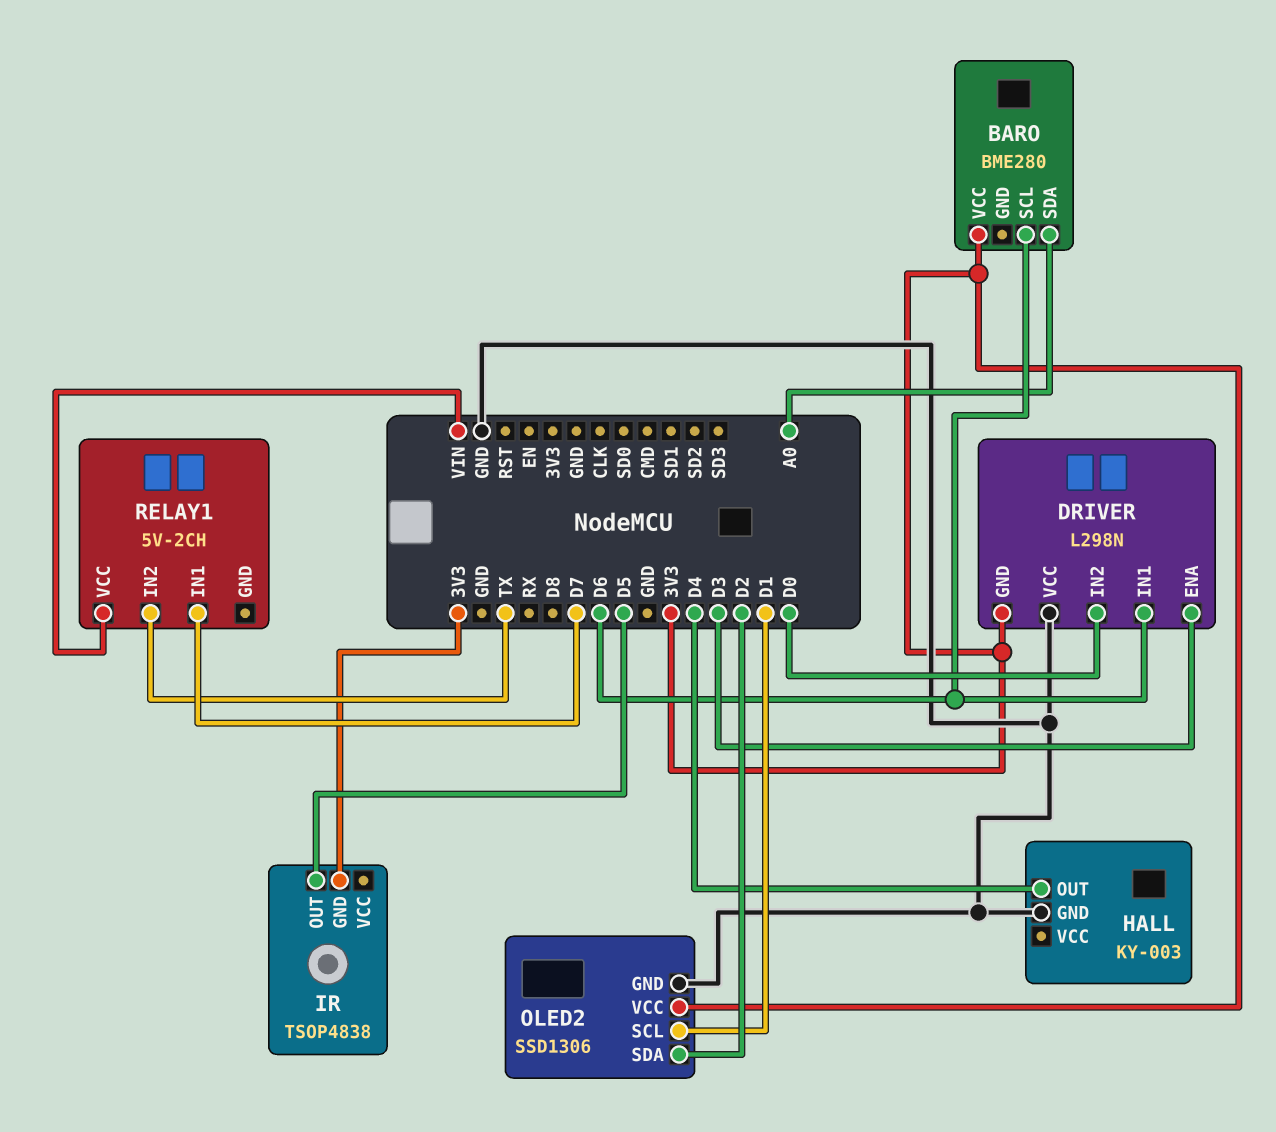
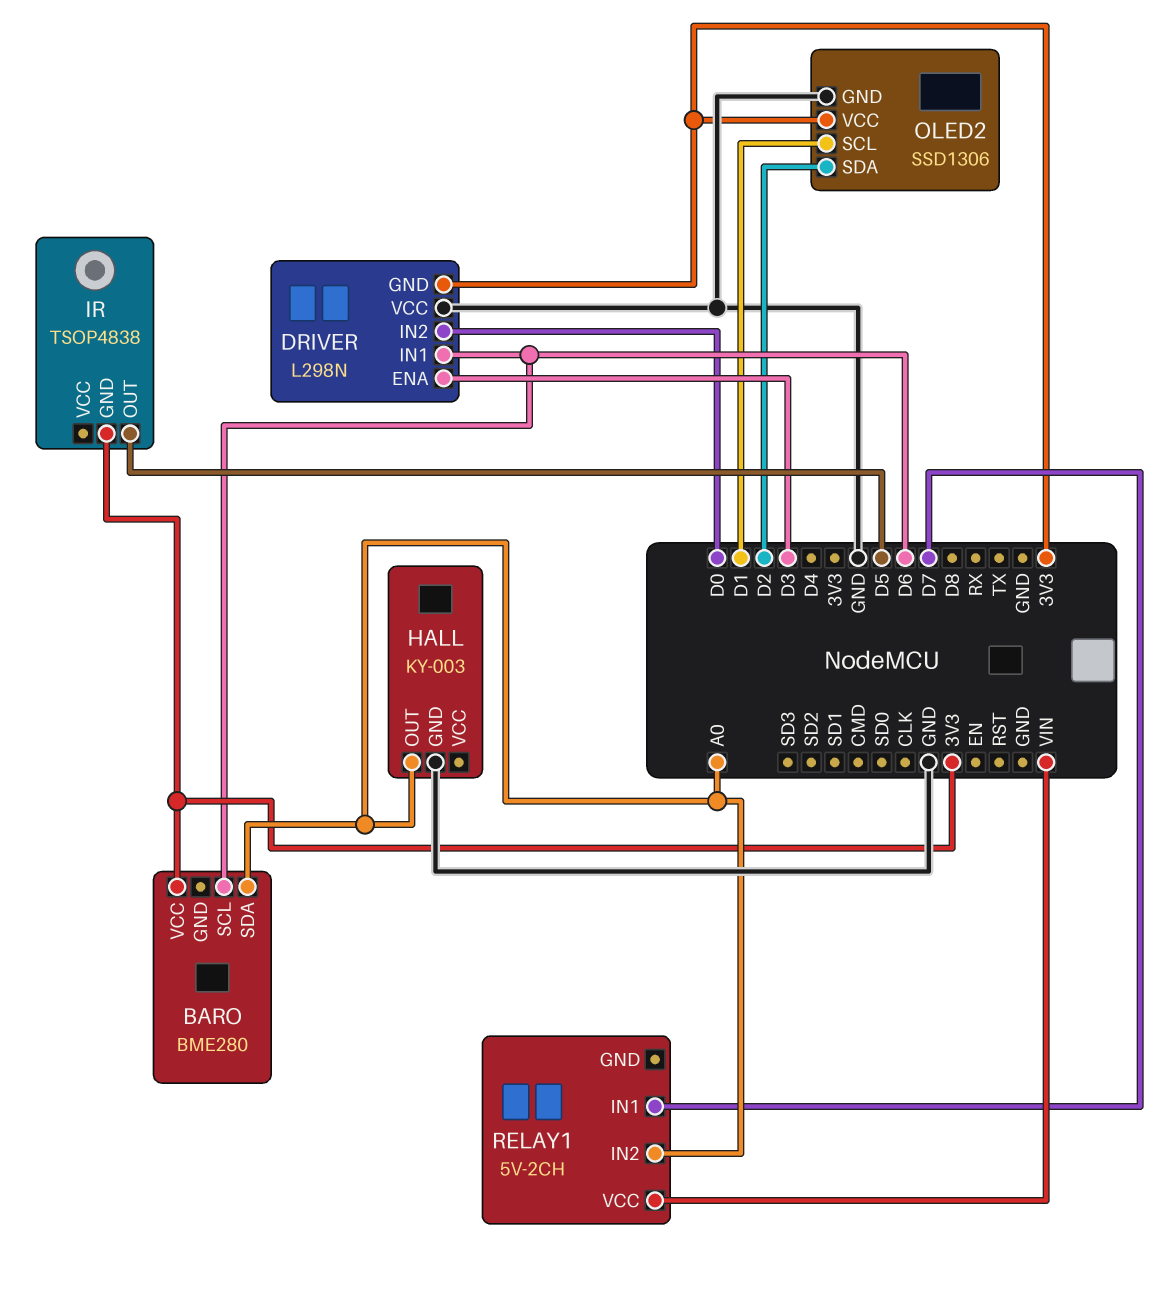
HALL pin OUT: D4 -> A0
RELAY1 pin IN2: TX -> A0

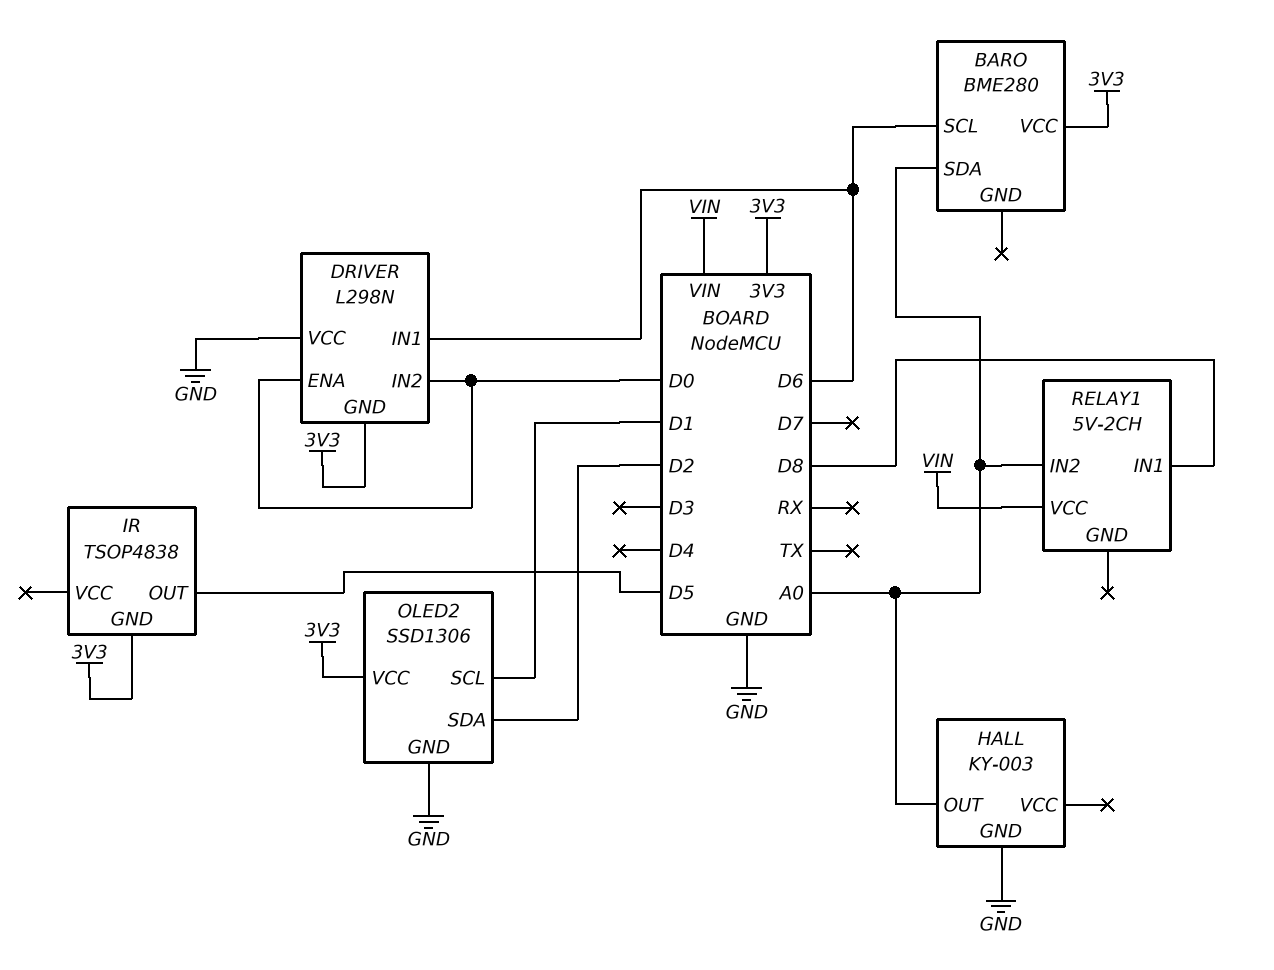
DRIVER pin ENA: D3 -> D0
RELAY1 pin IN1: D7 -> D8

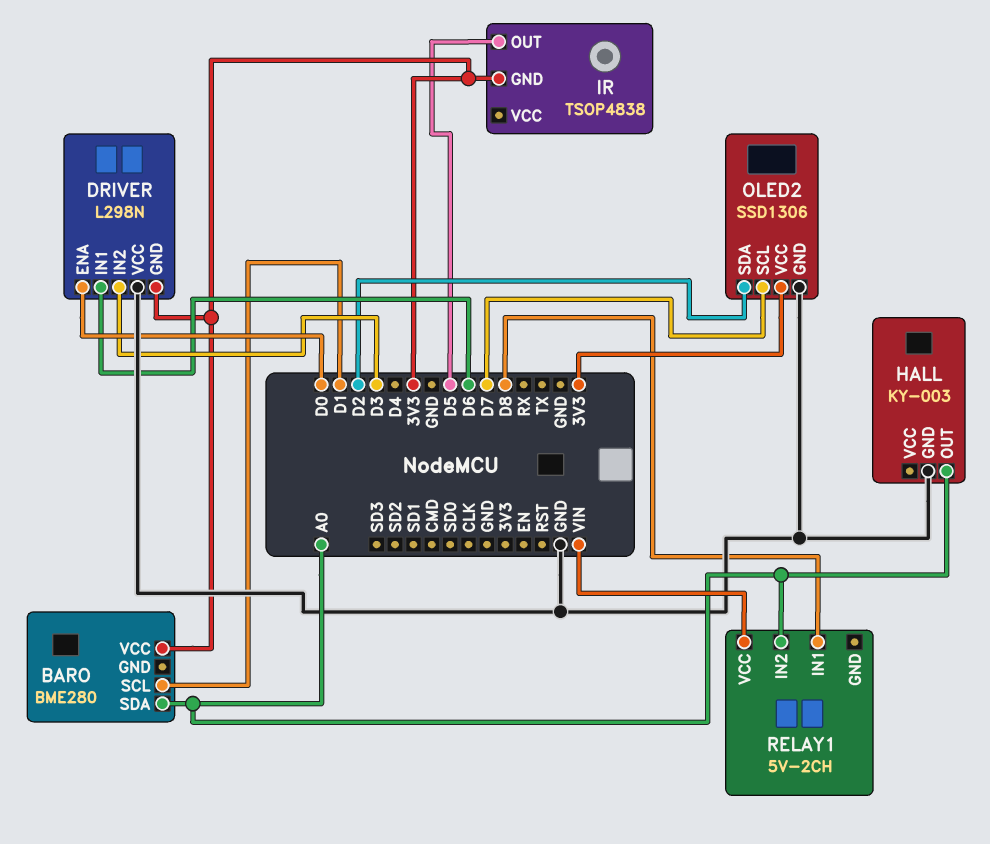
BARO pin SCL: D6 -> D1
DRIVER pin IN2: D0 -> D3
OLED2 pin SCL: D1 -> D7

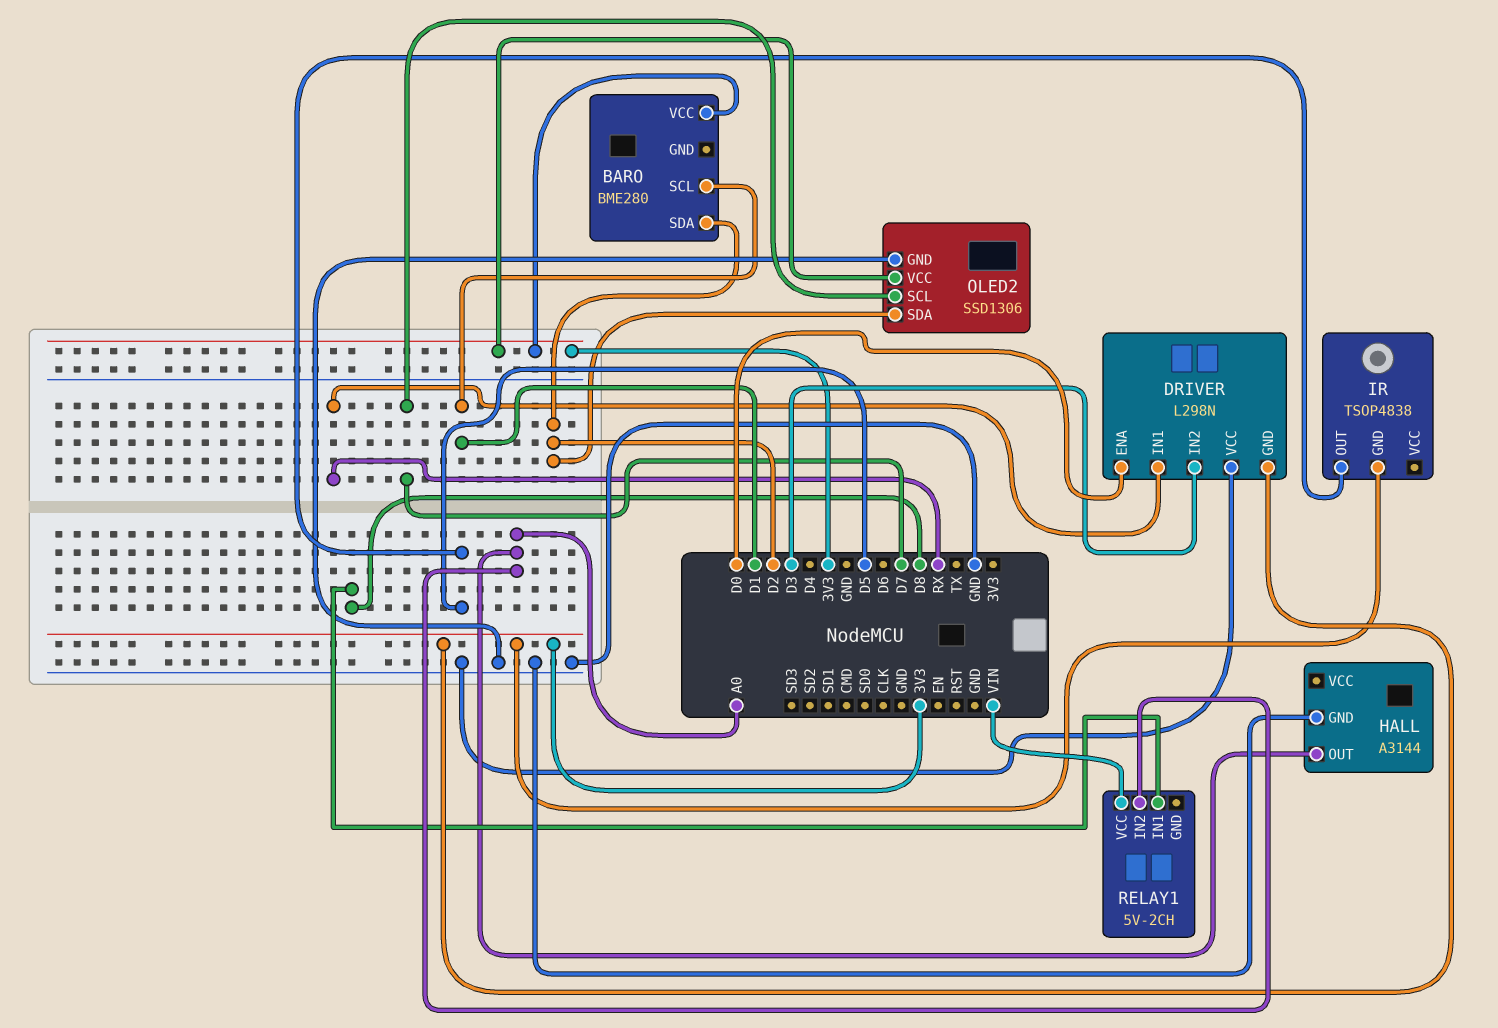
BARO pin SDA: A0 -> D2
DRIVER pin IN1: D6 -> RX
HALL: KY-003 -> A3144

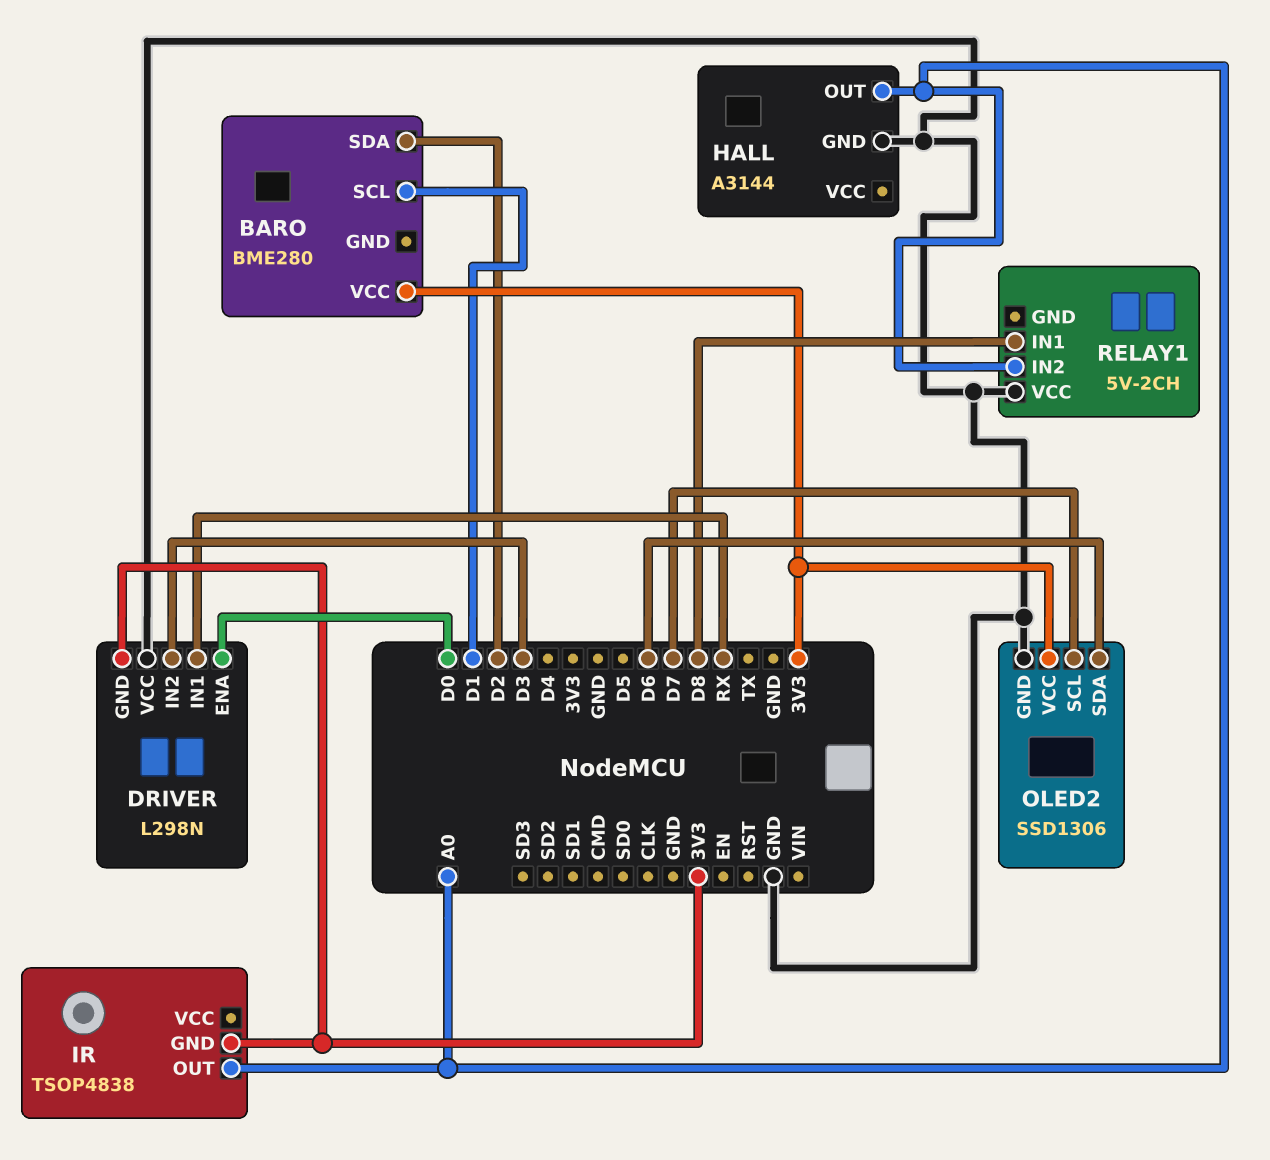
IR pin OUT: D5 -> A0
OLED2 pin SDA: D2 -> D6
RELAY1 pin VCC: VIN -> GND

